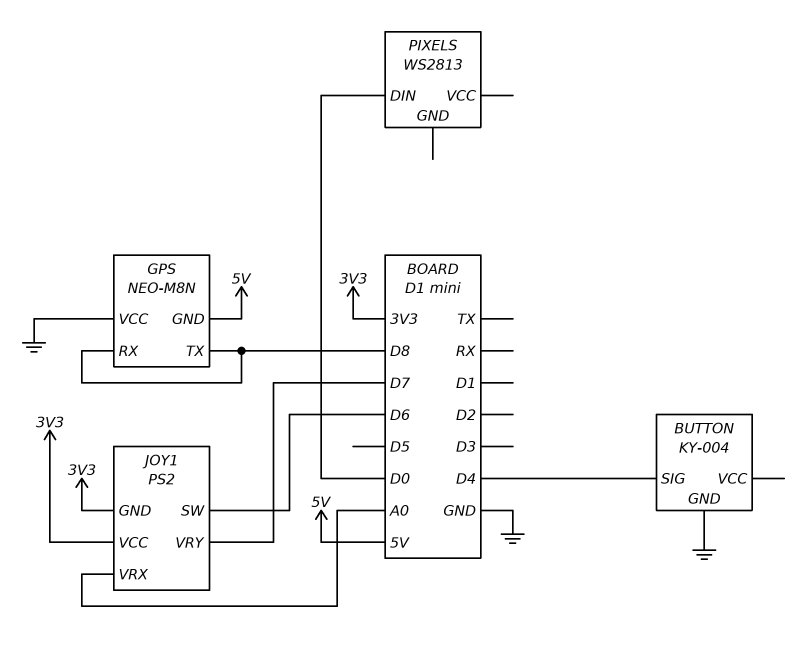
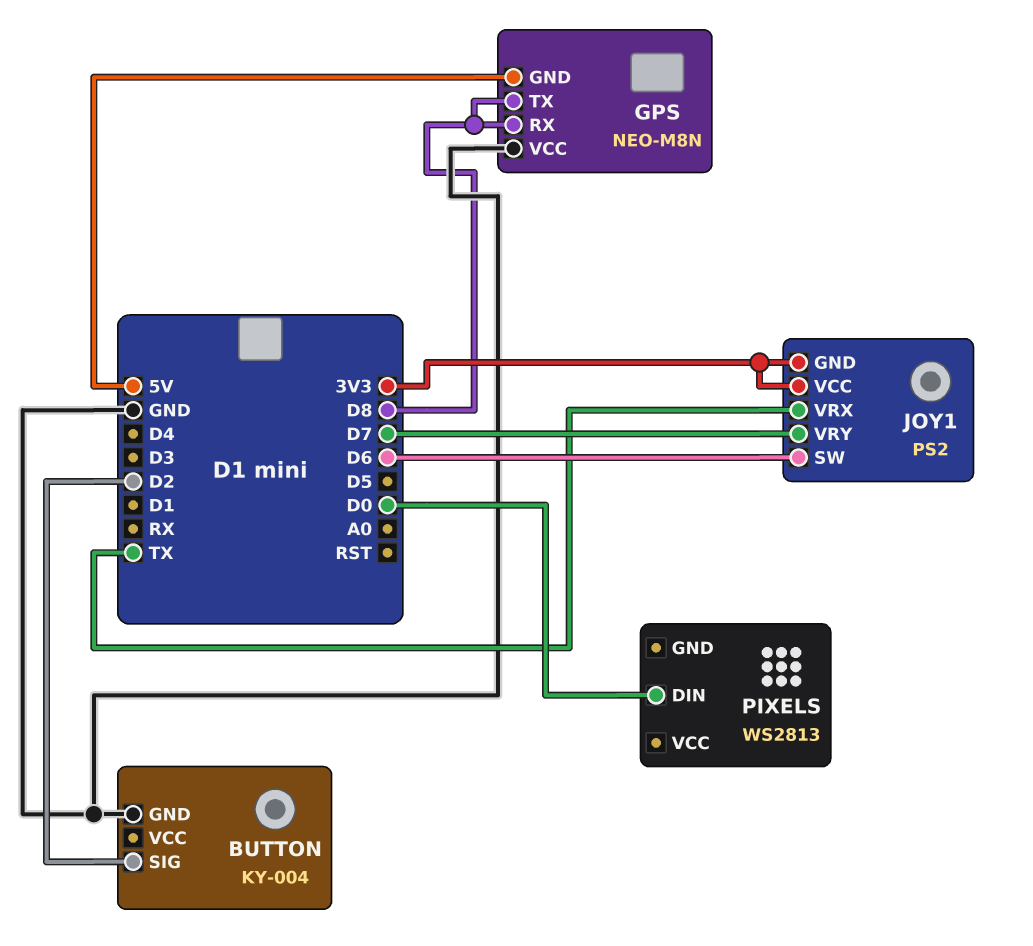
BUTTON pin SIG: D4 -> D2
JOY1 pin VRX: A0 -> TX

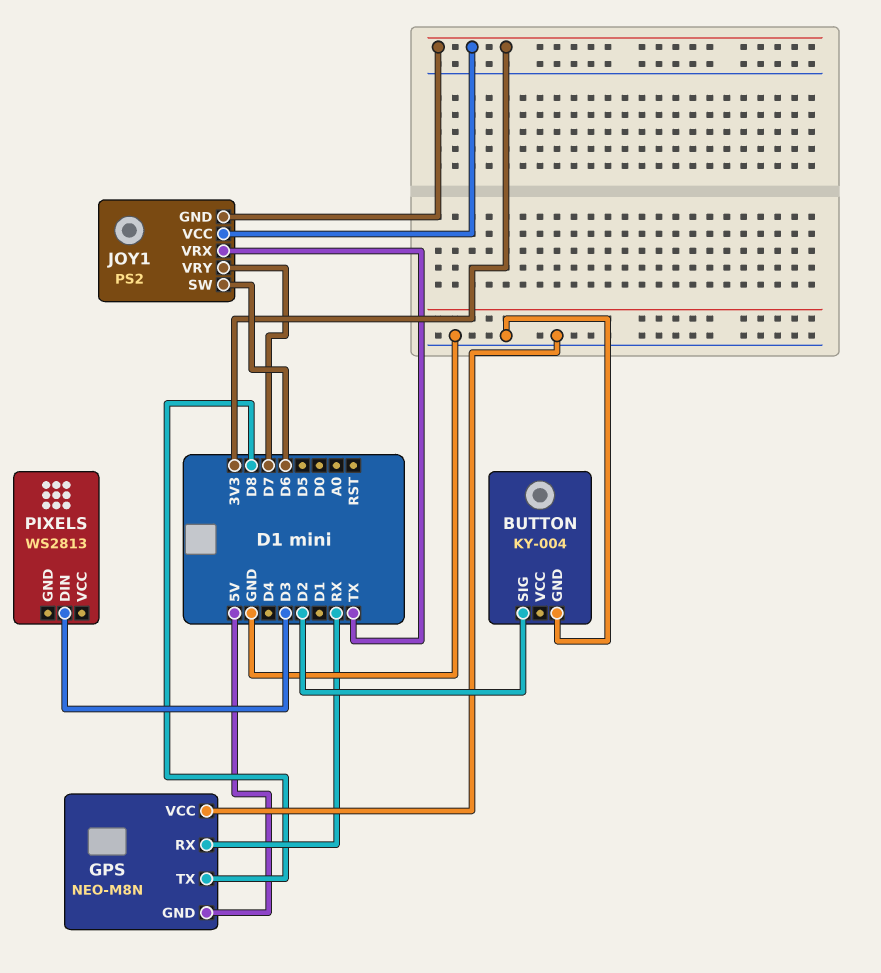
GPS pin RX: D8 -> RX
PIXELS pin DIN: D0 -> D3

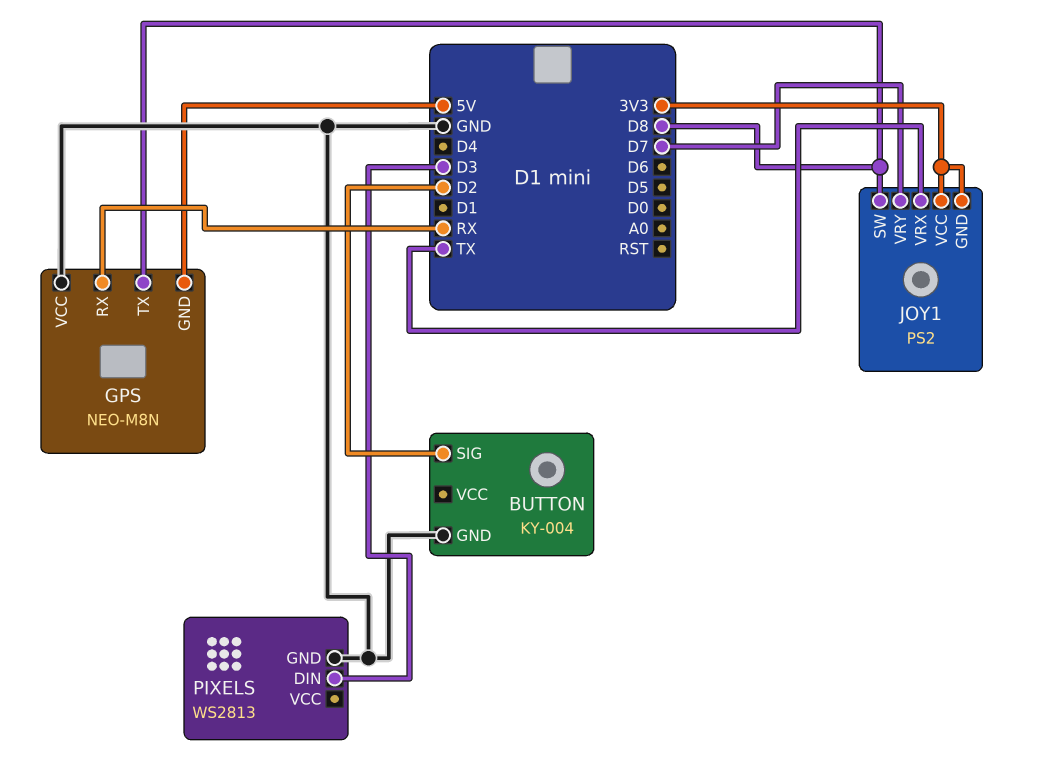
JOY1 pin SW: D6 -> D8
PIXELS pin GND: none -> GND

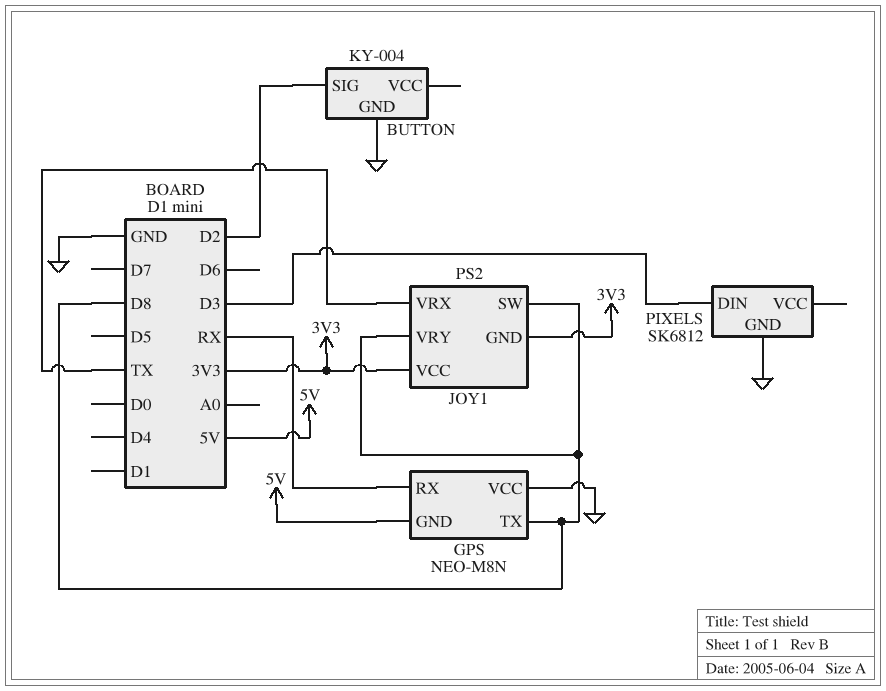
JOY1 pin VRY: D7 -> D8
PIXELS: WS2813 -> SK6812

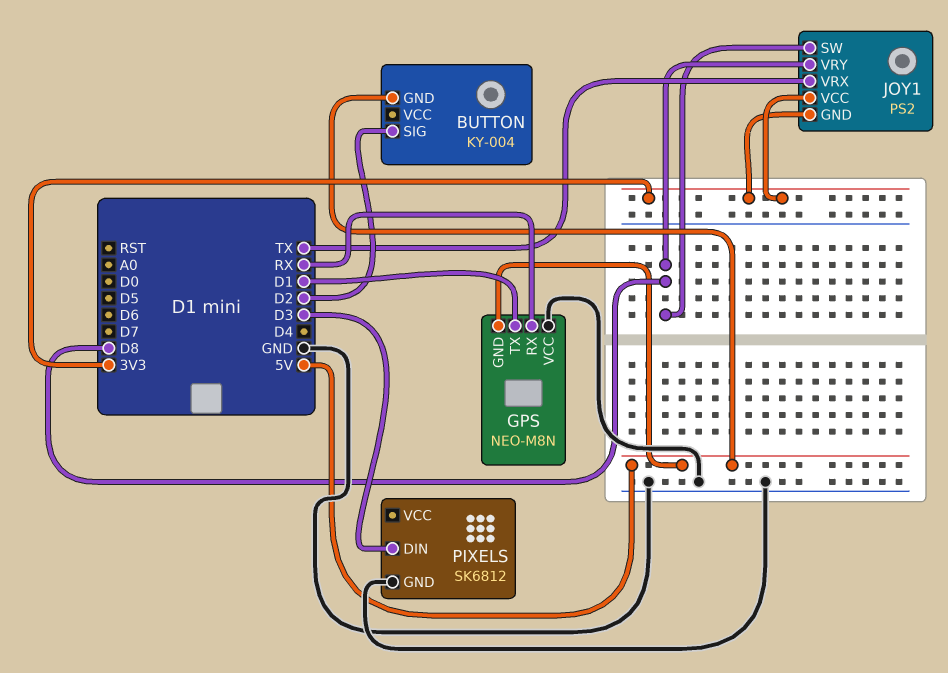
BUTTON pin GND: GND -> 5V
GPS pin TX: D8 -> D1

